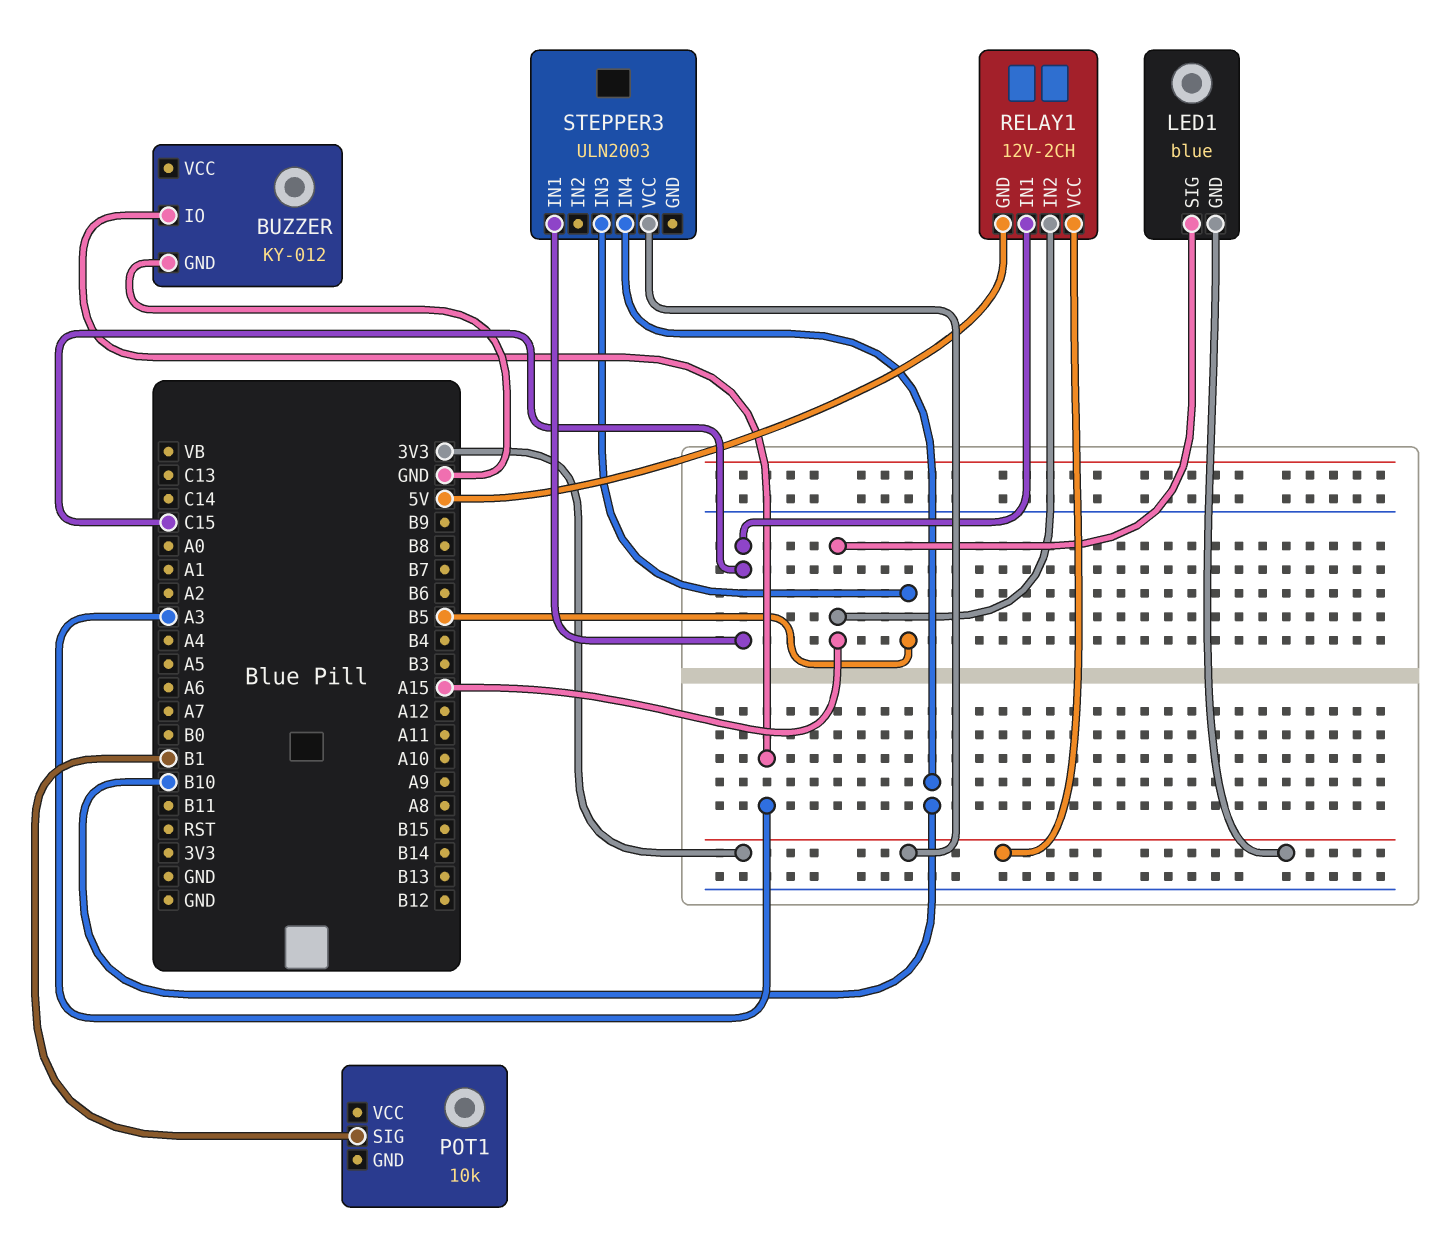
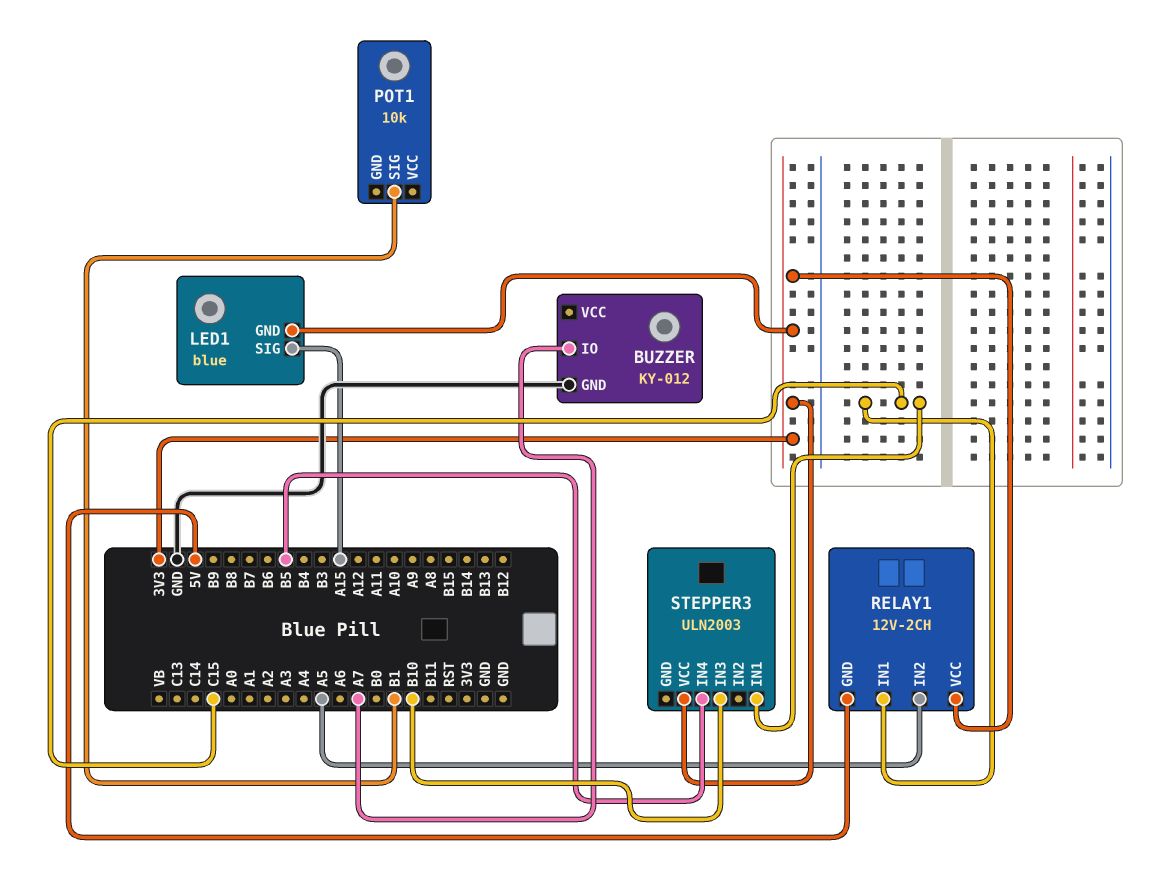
BUZZER pin IO: A3 -> A7
RELAY1 pin IN2: A15 -> A5
STEPPER3 pin IN3: B5 -> B10
STEPPER3 pin IN4: B10 -> B5

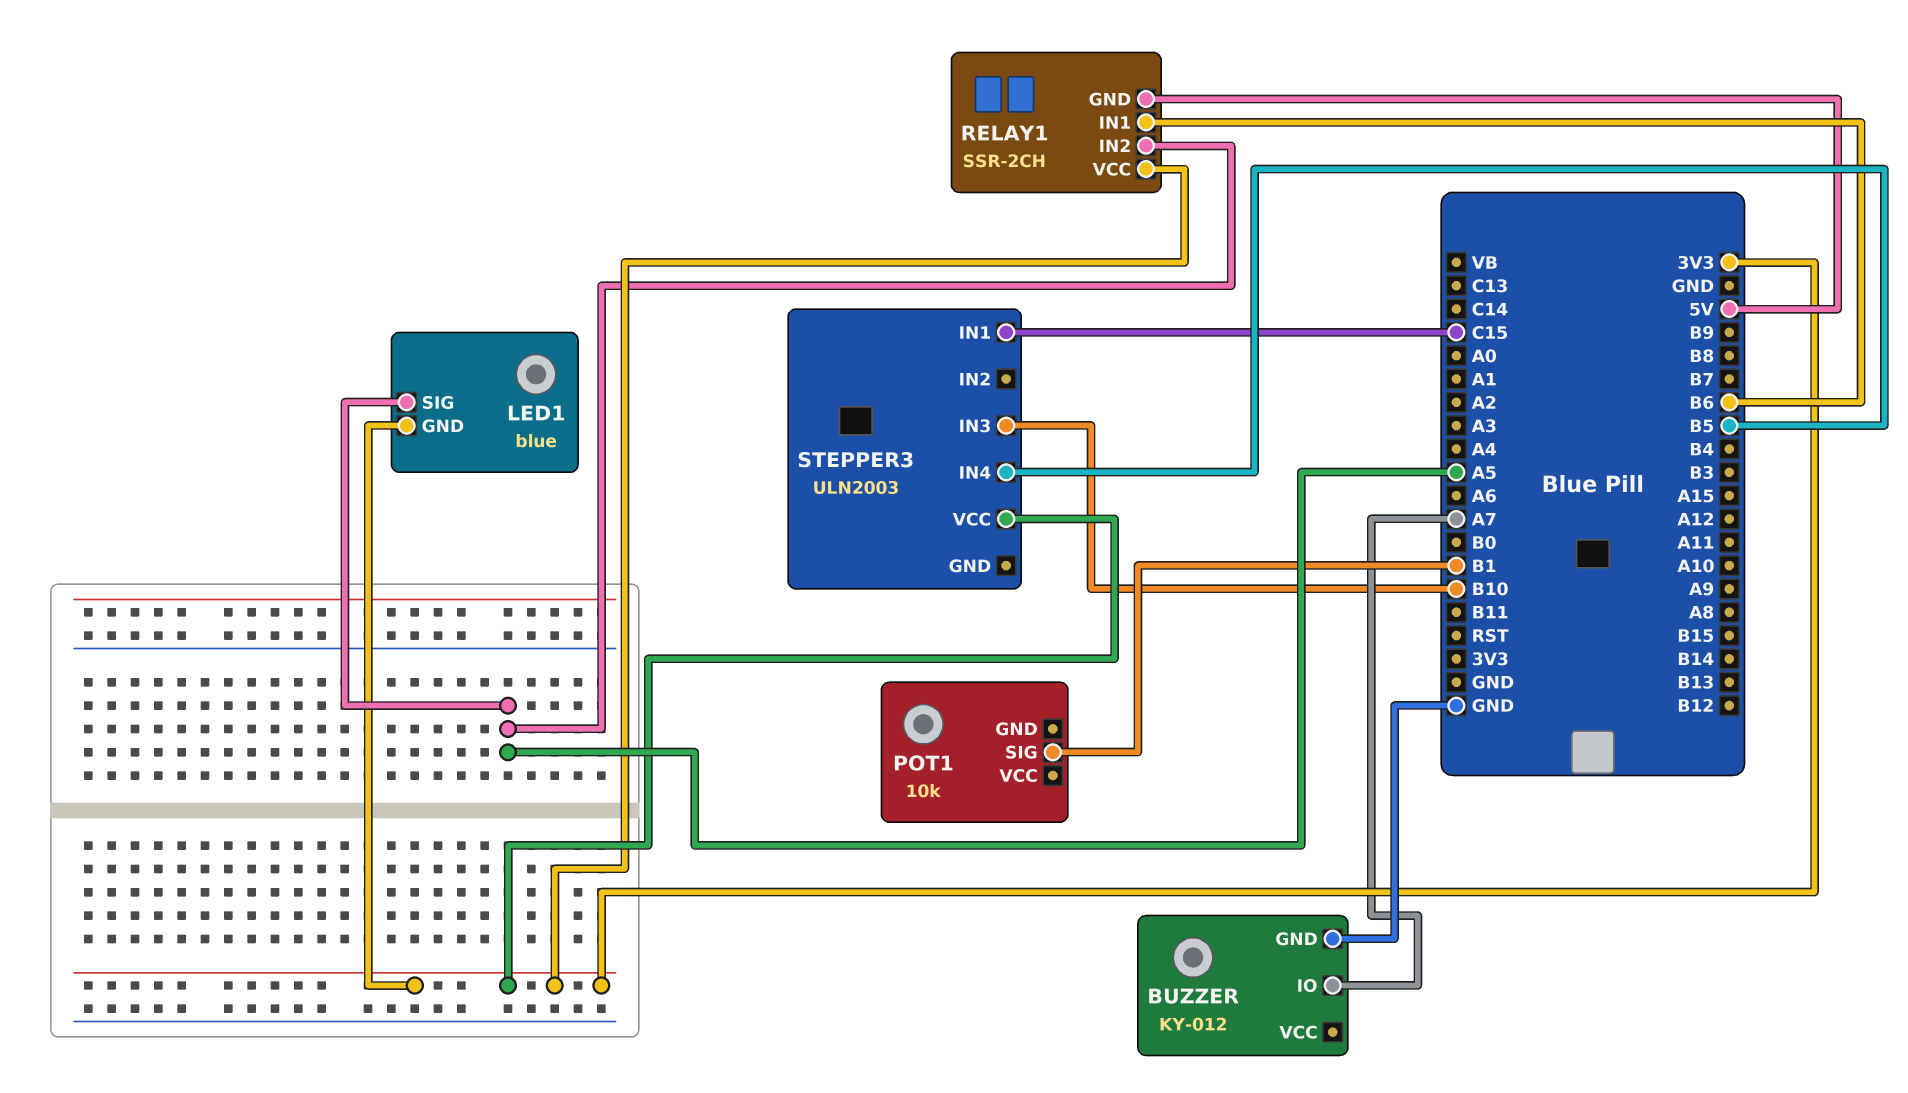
LED1 pin SIG: A15 -> A5
RELAY1: 12V-2CH -> SSR-2CH
RELAY1 pin IN1: C15 -> B6

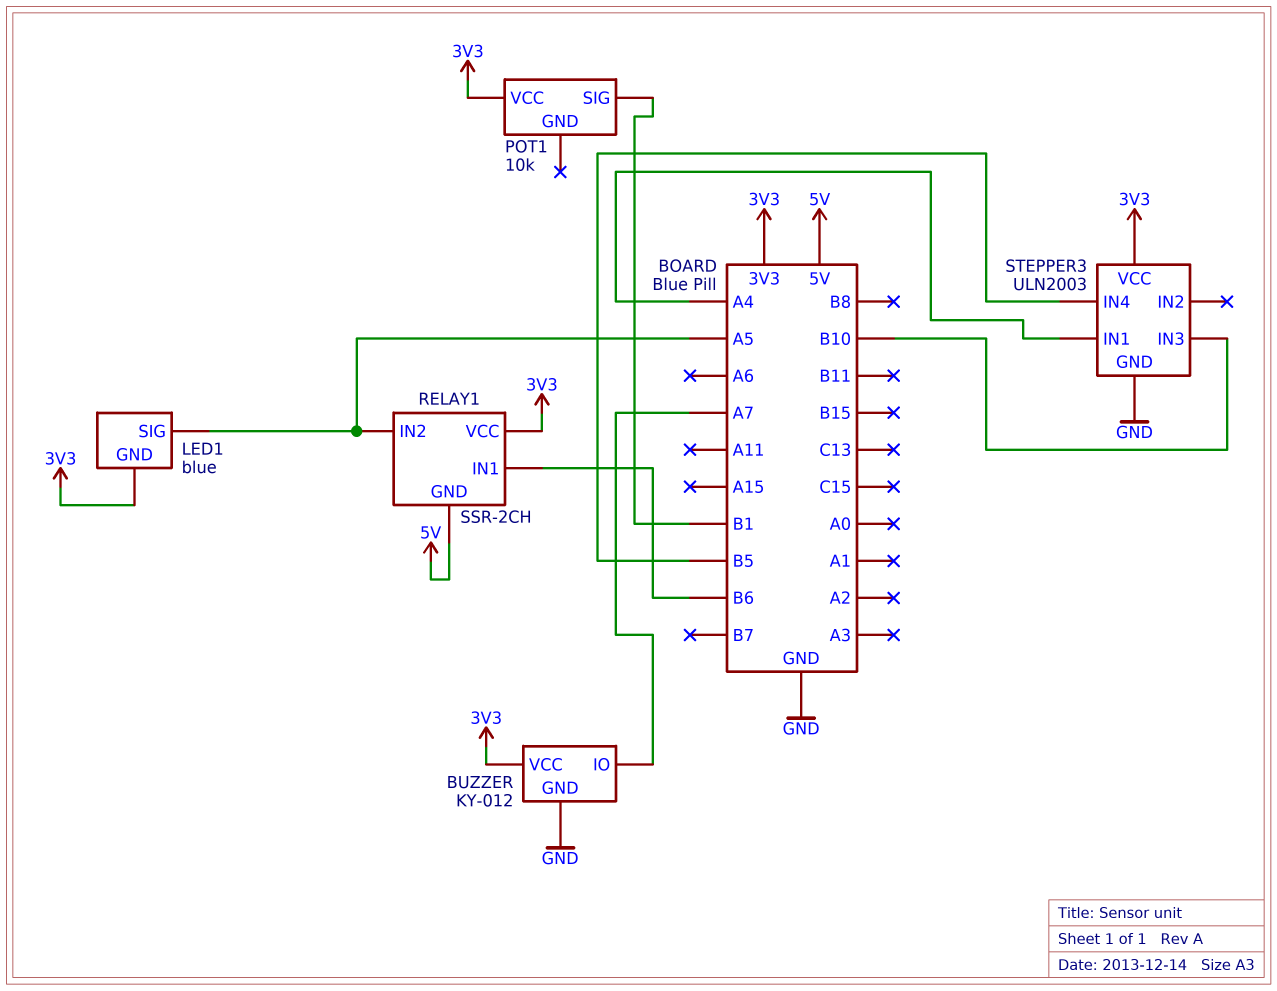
BUZZER pin VCC: none -> 3V3
POT1 pin VCC: none -> 3V3
STEPPER3 pin GND: none -> GND
STEPPER3 pin IN1: C15 -> A4

